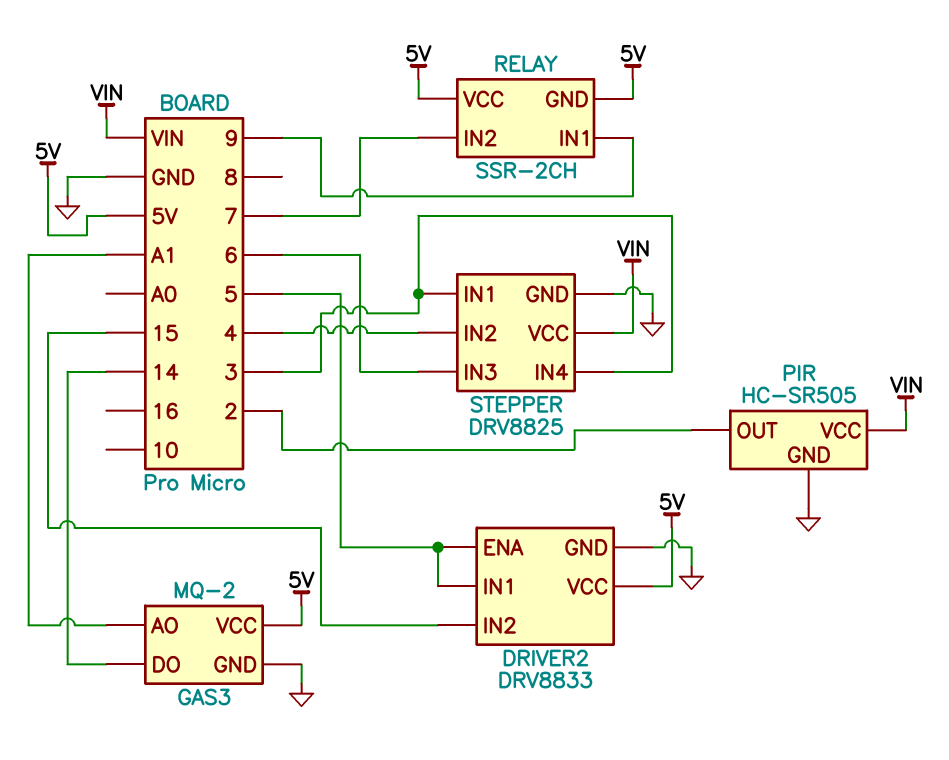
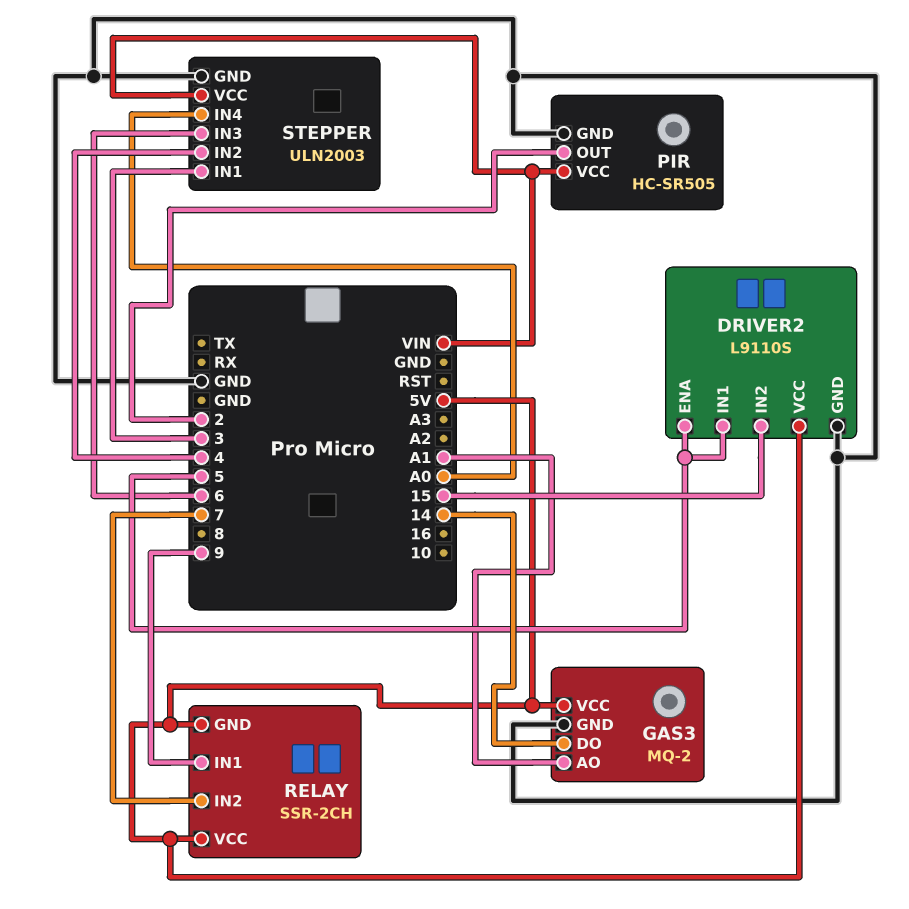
DRIVER2: DRV8833 -> L9110S
STEPPER: DRV8825 -> ULN2003
STEPPER pin IN4: 3 -> A0

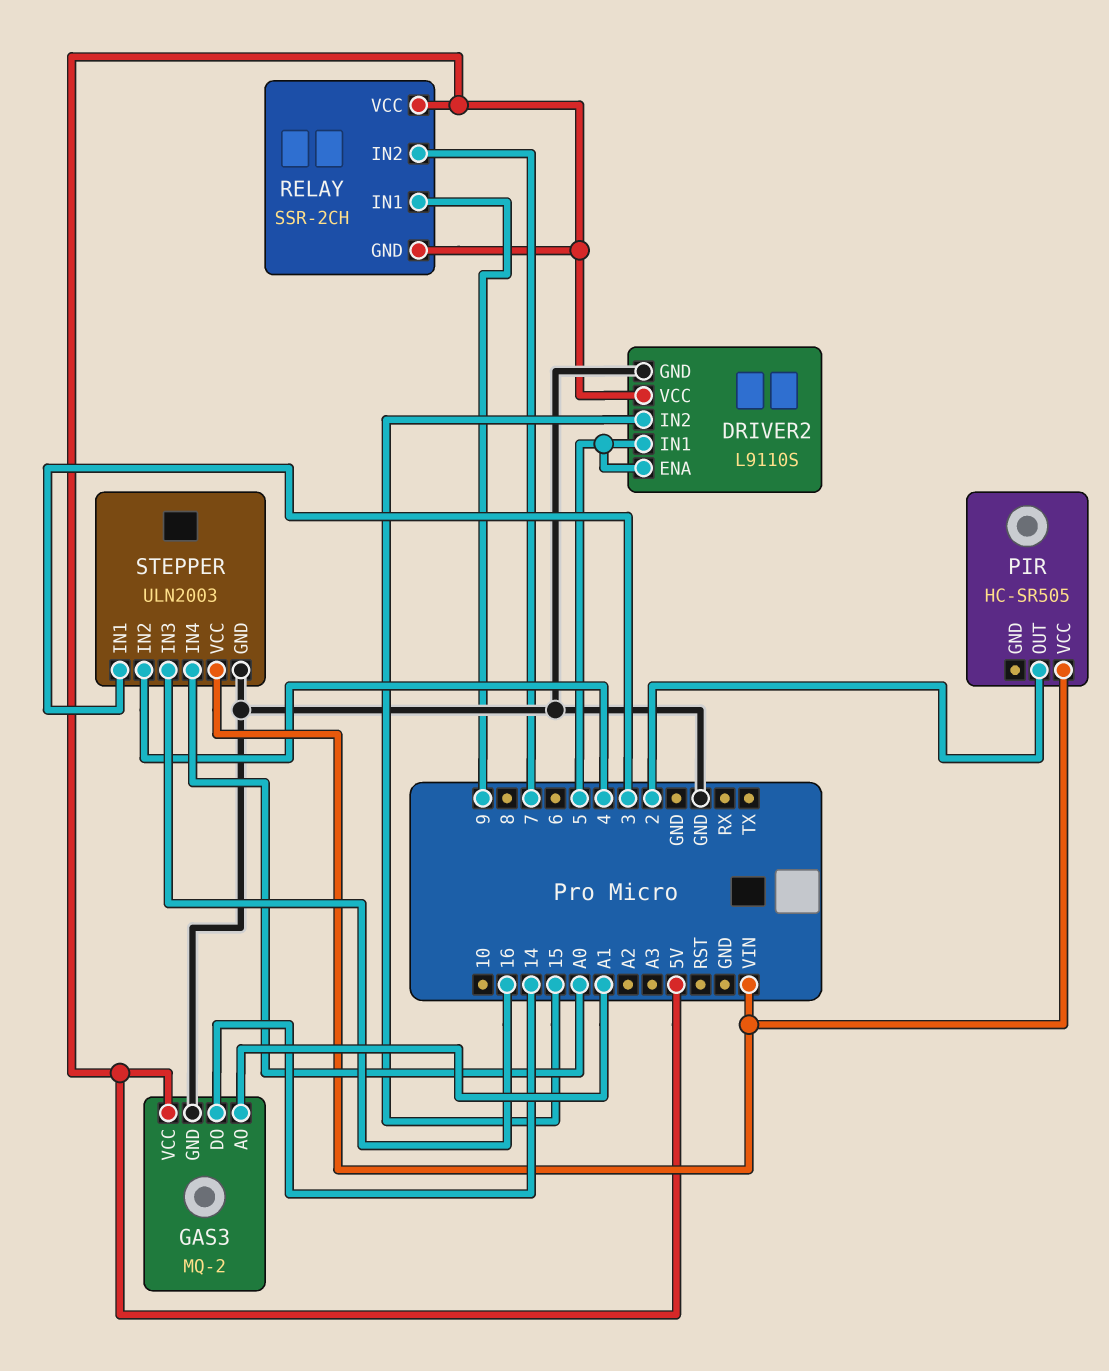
PIR pin GND: GND -> none
STEPPER pin IN3: 6 -> 16

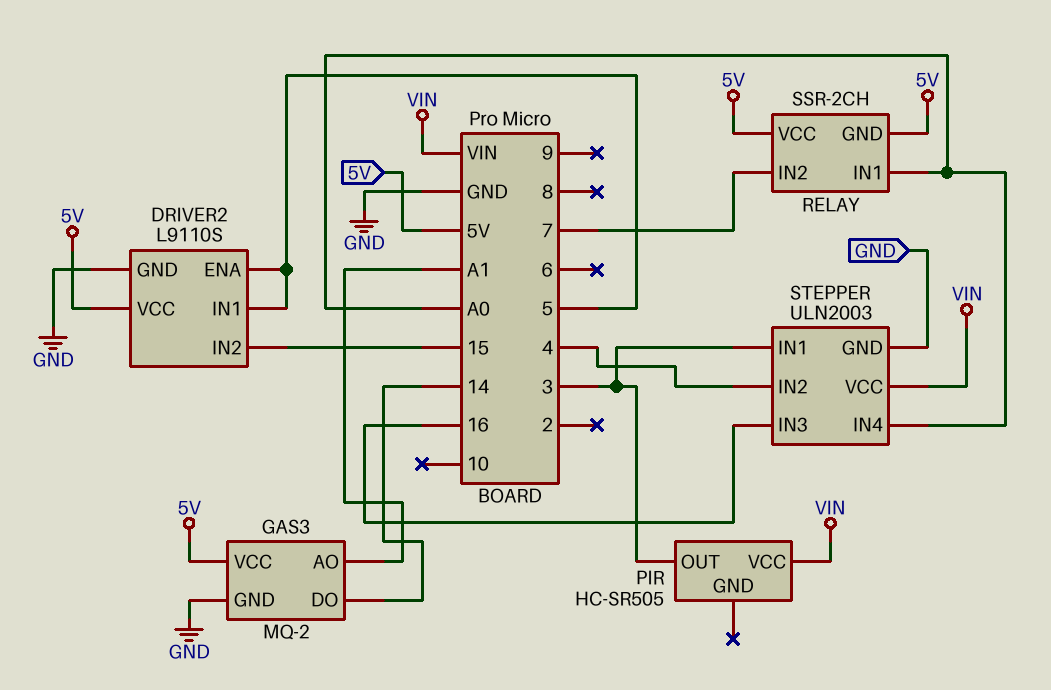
PIR pin OUT: 2 -> 3
RELAY pin IN1: 9 -> A0

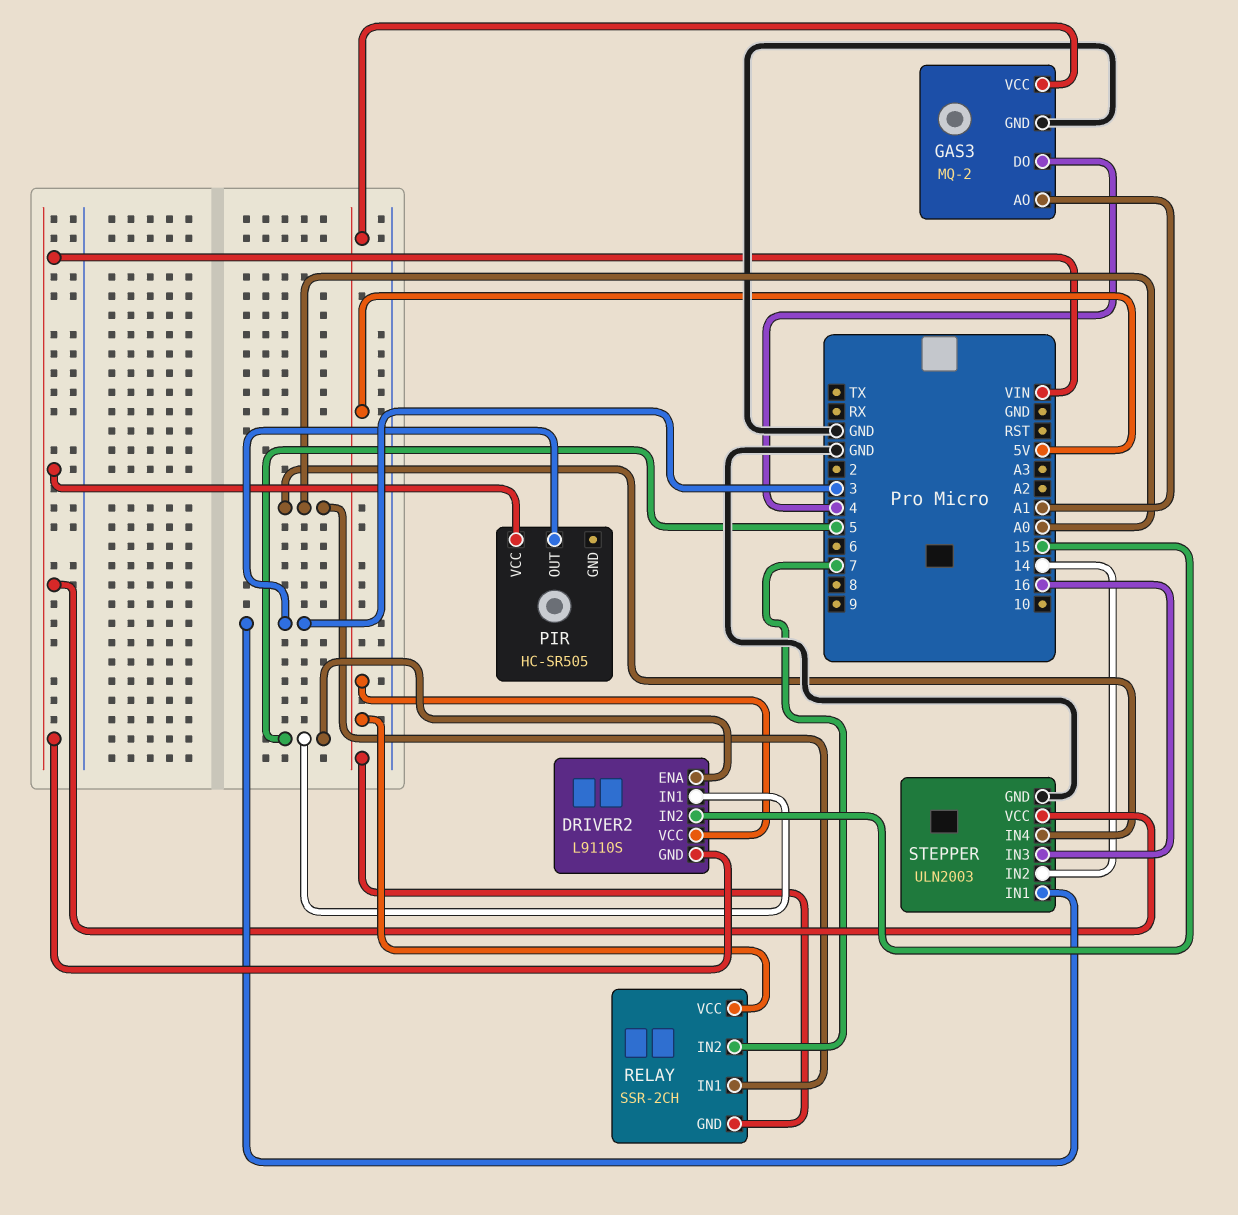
DRIVER2 pin GND: GND -> VIN
GAS3 pin DO: 14 -> 4
STEPPER pin IN2: 4 -> 14

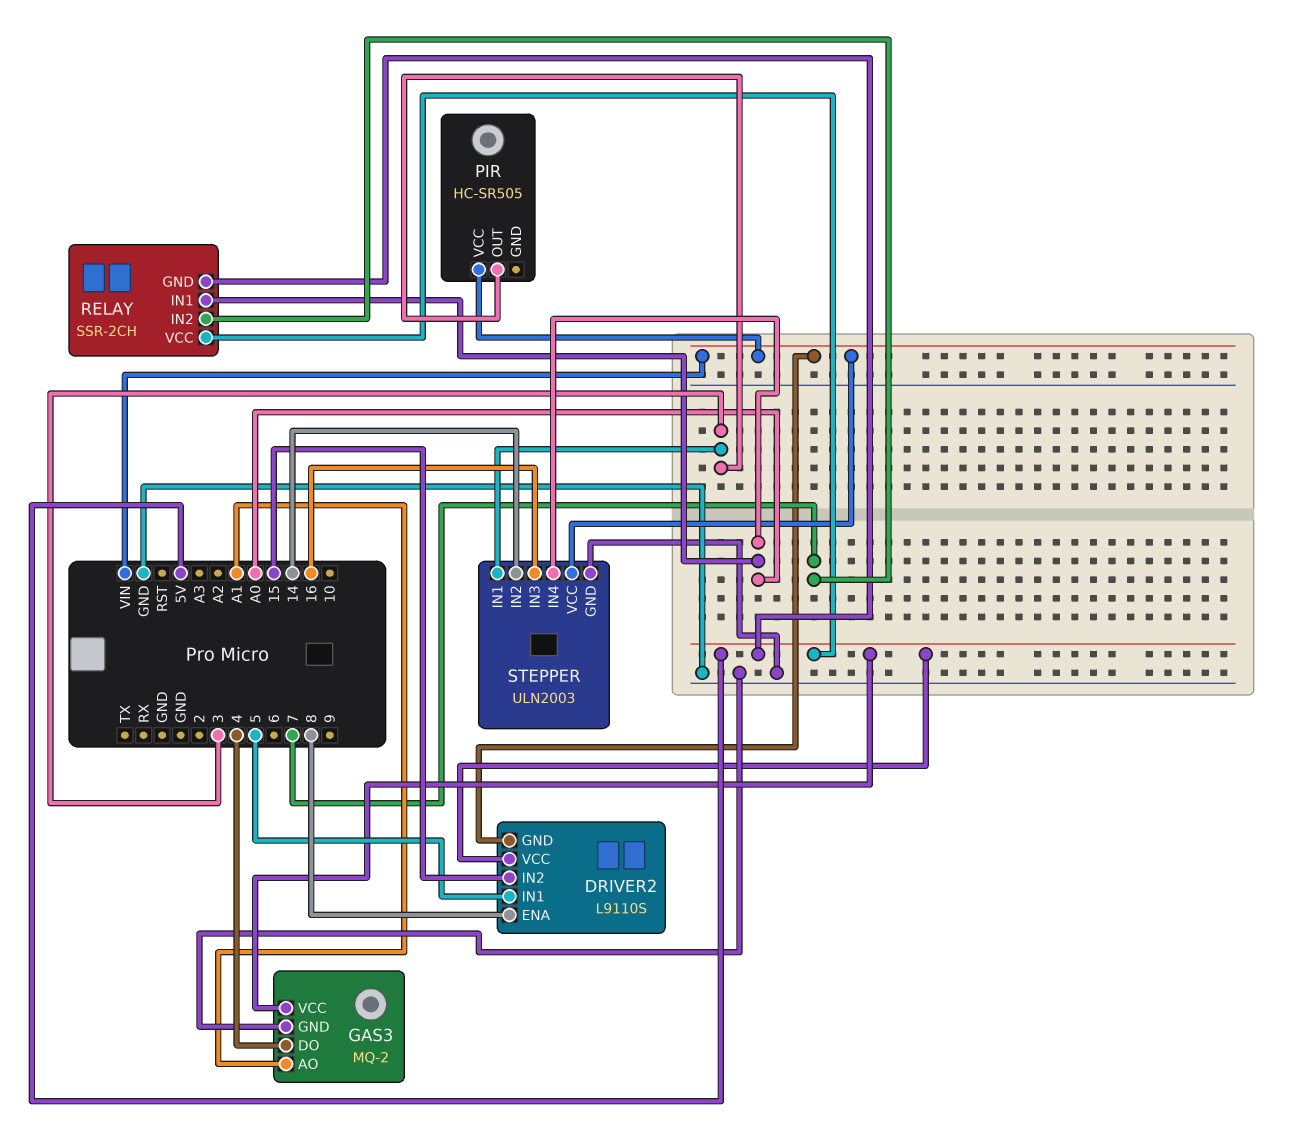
DRIVER2 pin ENA: 5 -> 8

